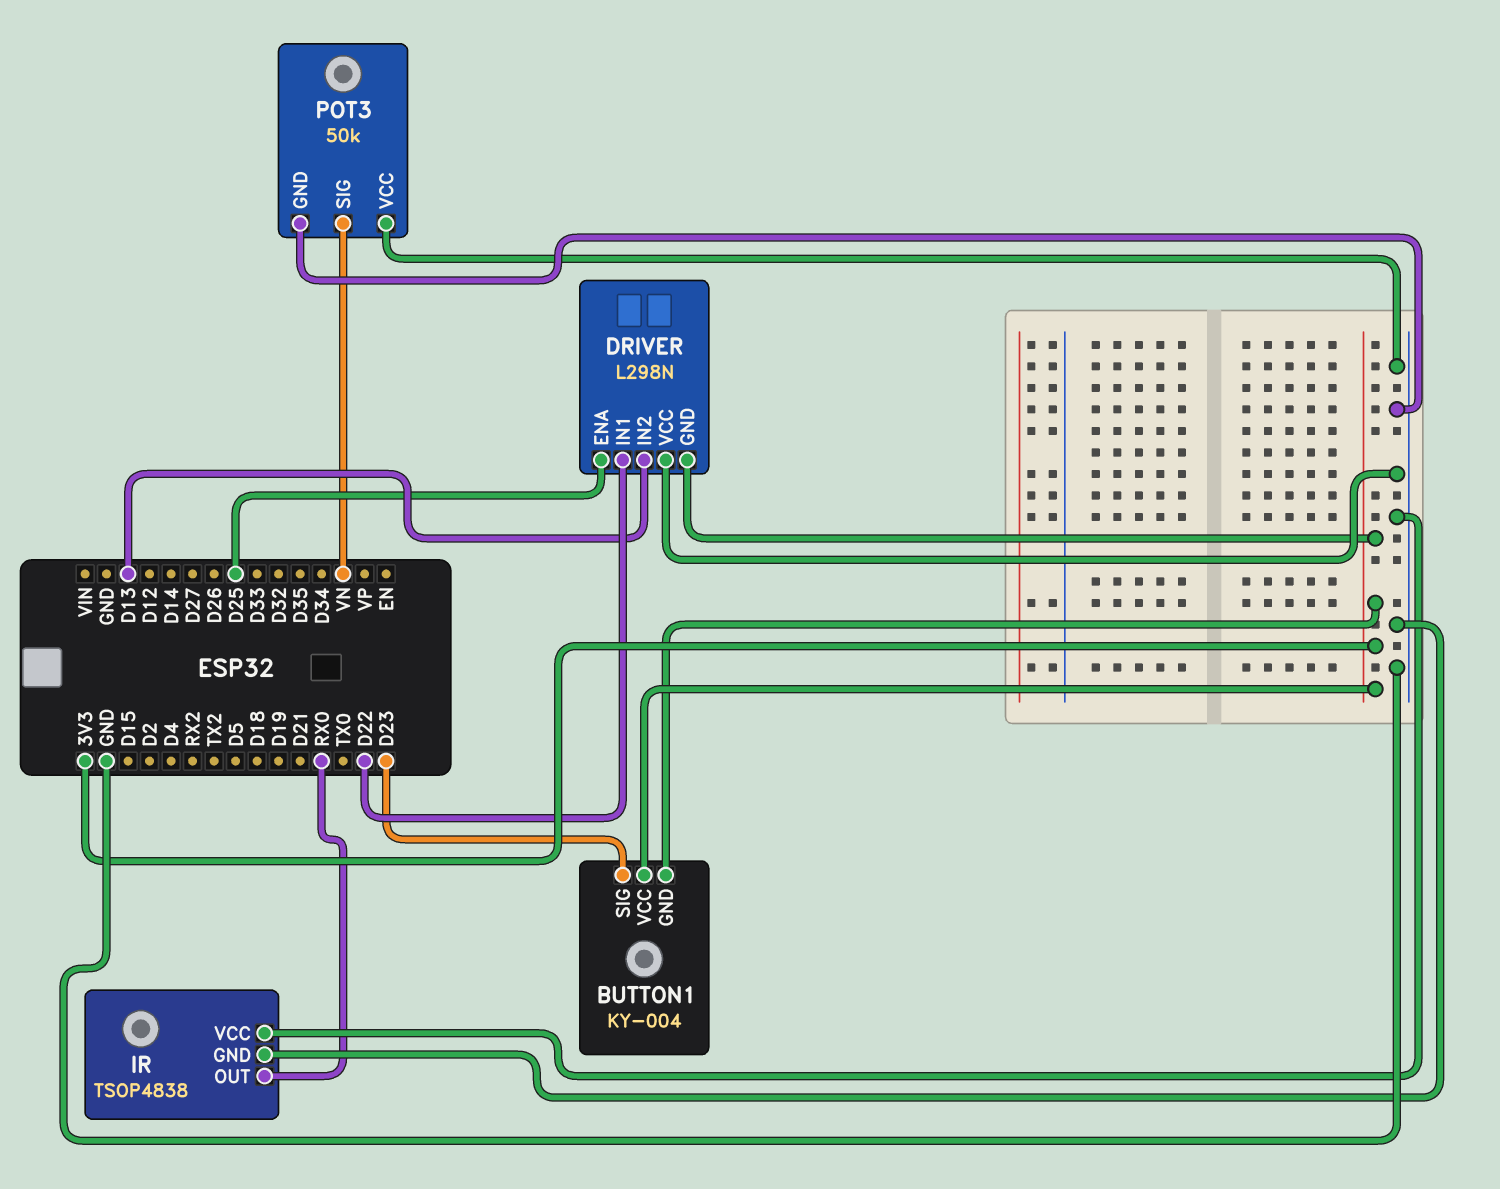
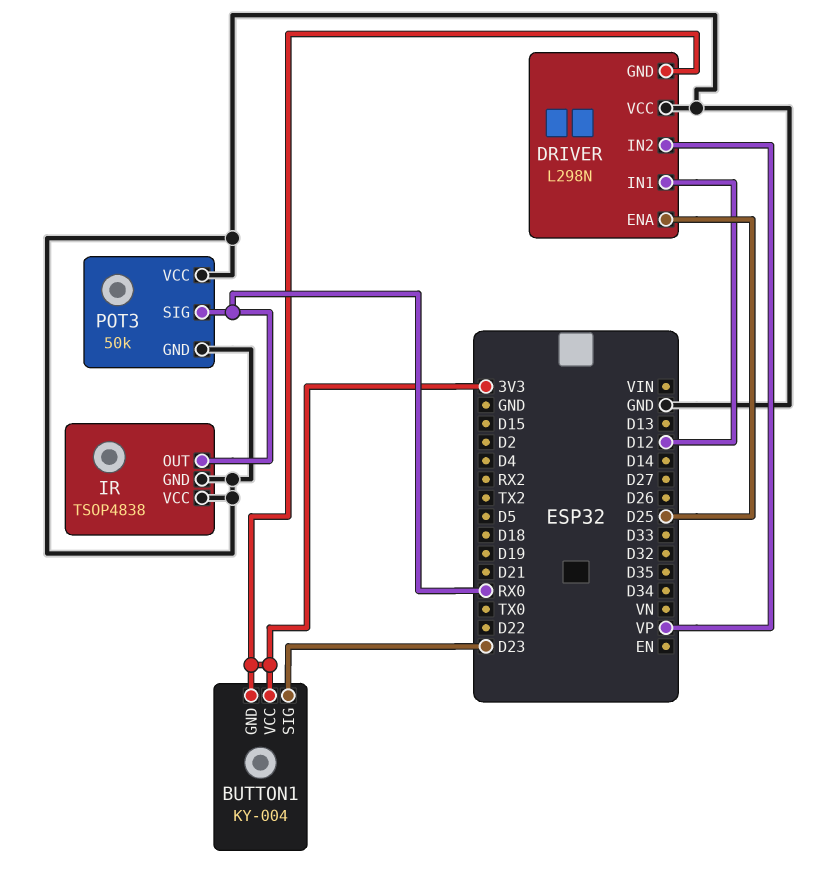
DRIVER pin IN1: D22 -> D12
DRIVER pin IN2: D13 -> VP
POT3 pin SIG: VN -> RX0

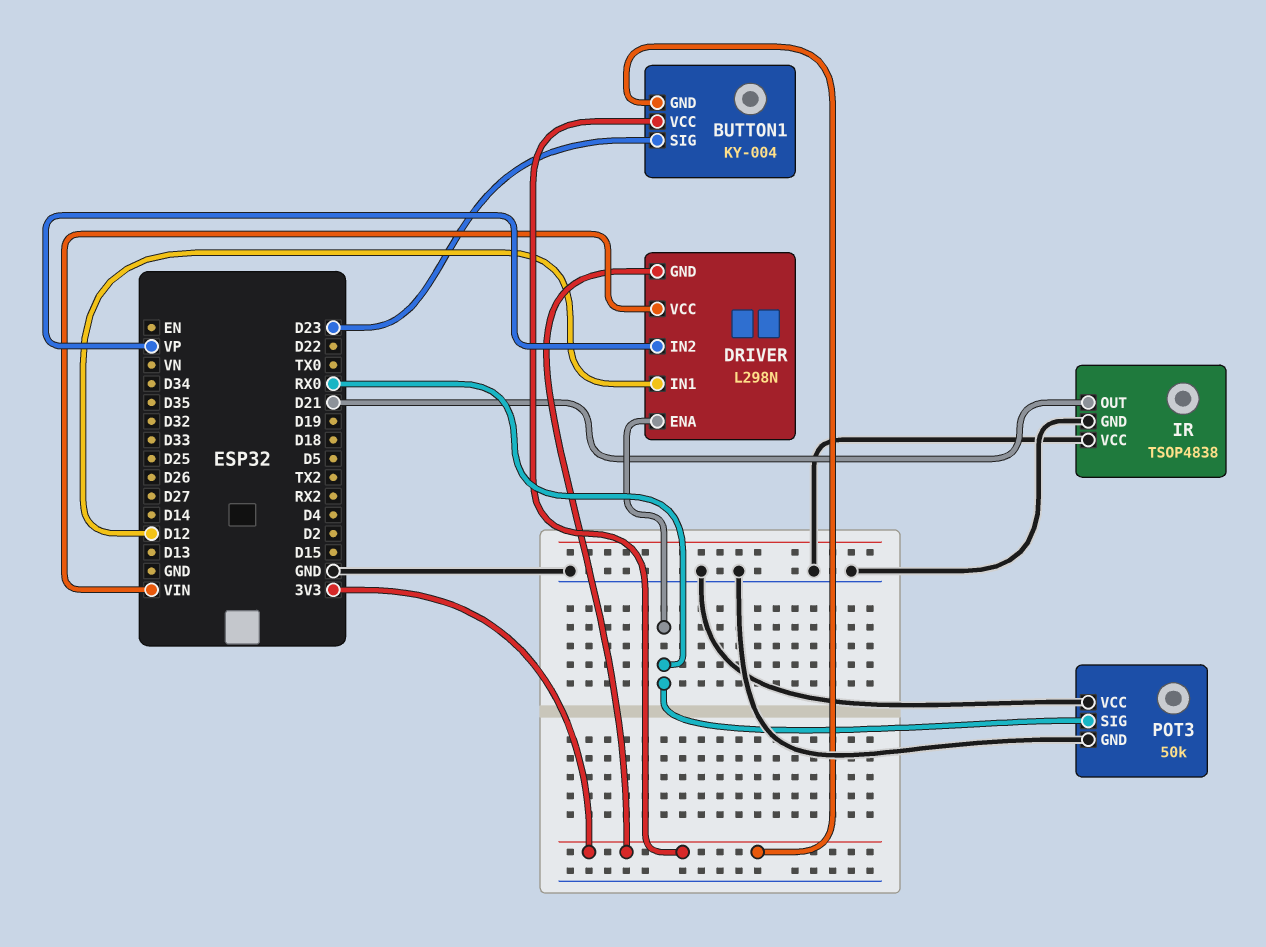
DRIVER pin ENA: D25 -> RX0
DRIVER pin VCC: GND -> VIN
IR pin OUT: RX0 -> D21

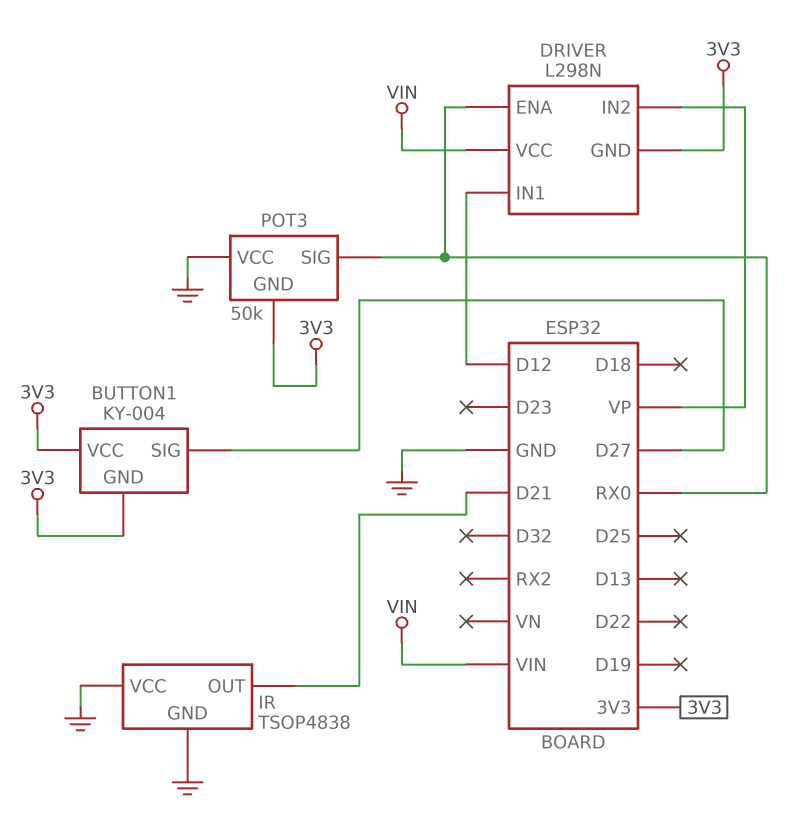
BUTTON1 pin SIG: D23 -> D27
POT3 pin GND: GND -> 3V3

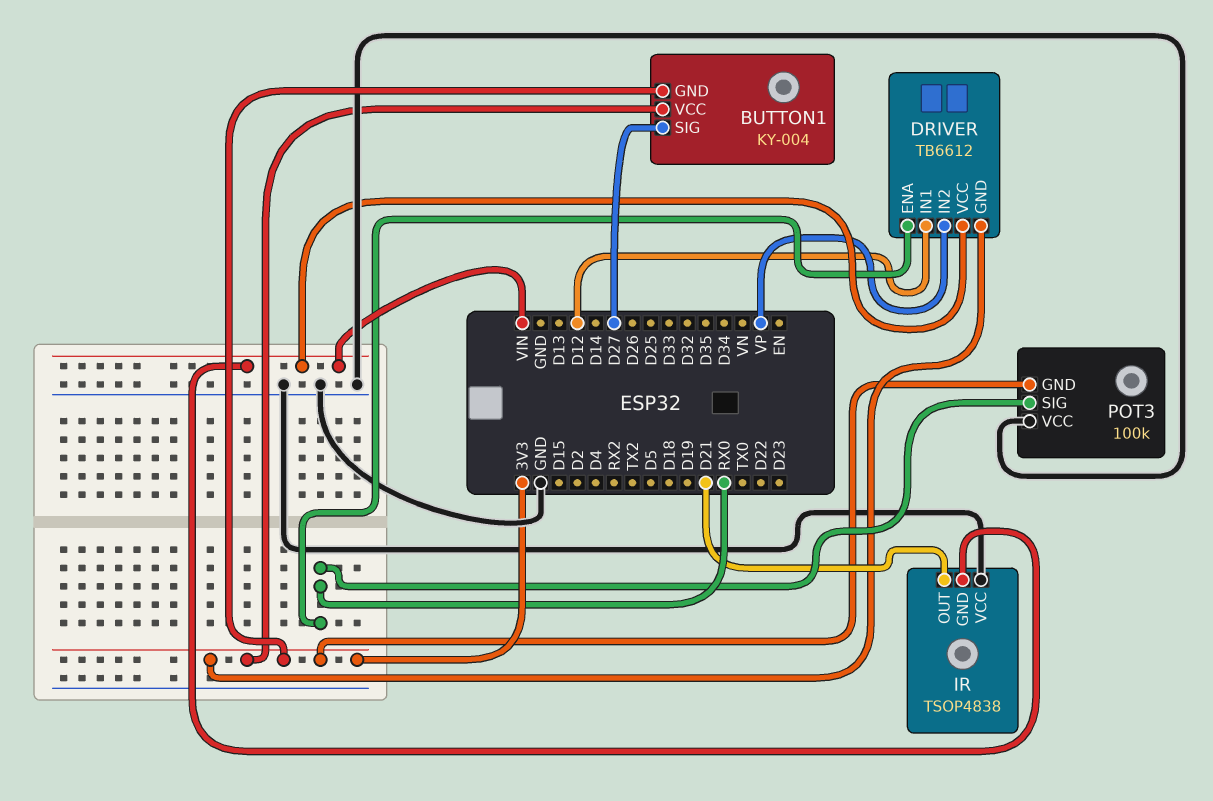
DRIVER: L298N -> TB6612
IR pin GND: GND -> VIN
POT3: 50k -> 100k

